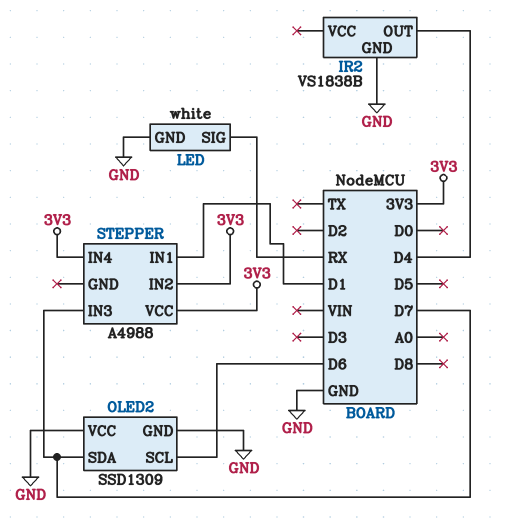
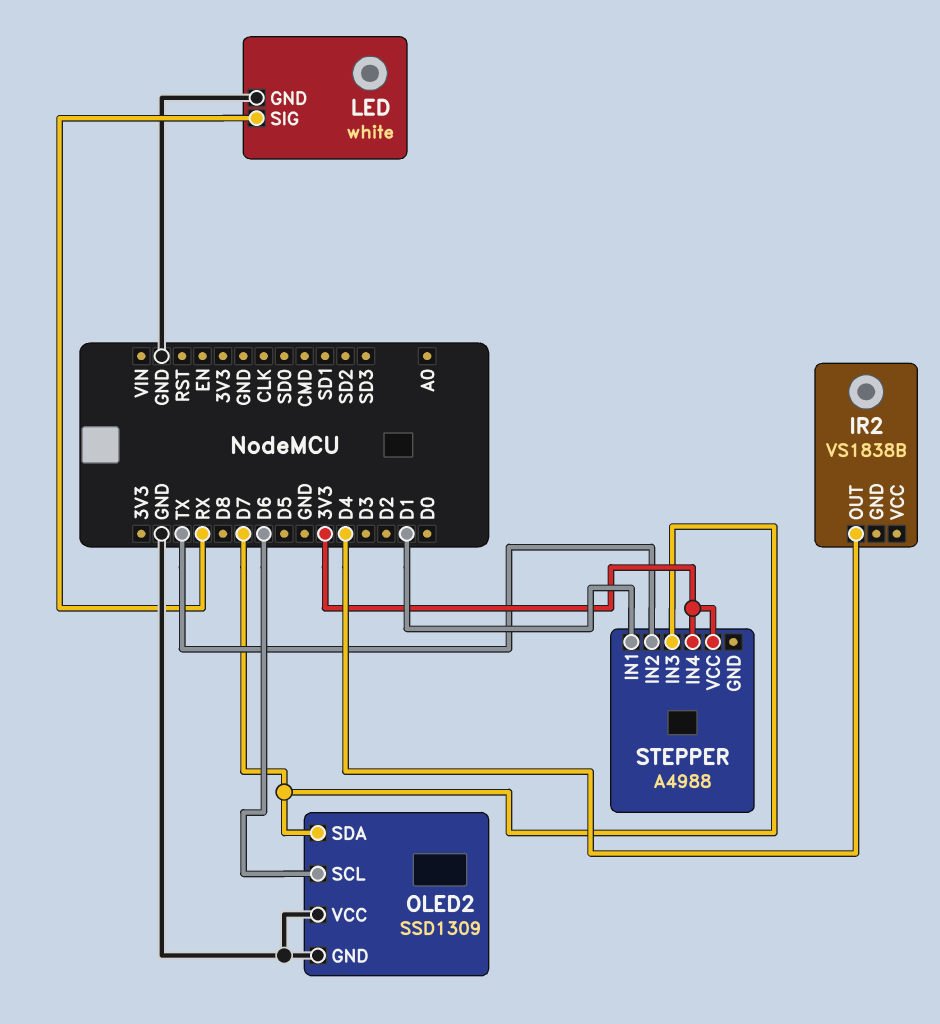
IR2 pin GND: GND -> none
STEPPER pin IN2: 3V3 -> TX

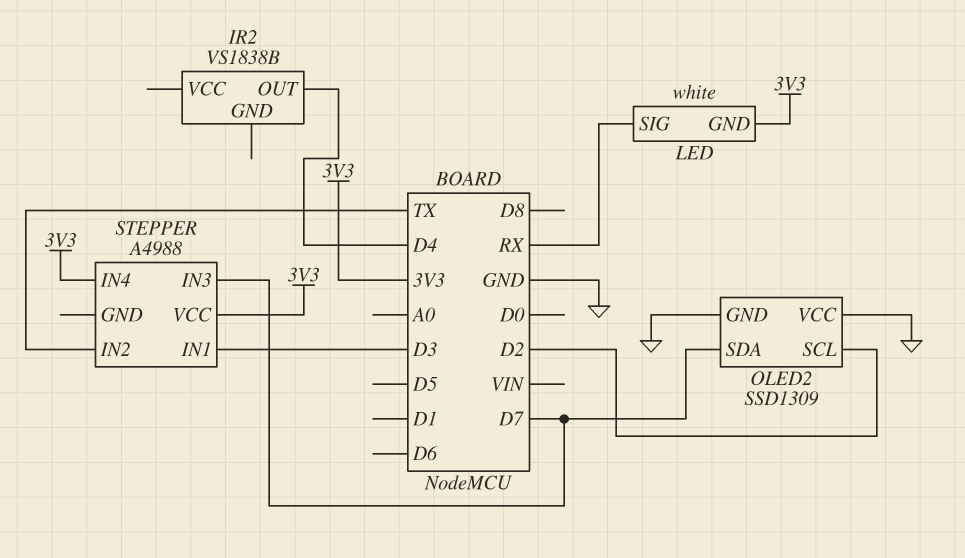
LED pin GND: GND -> 3V3
OLED2 pin SCL: D6 -> D2
STEPPER pin IN1: D1 -> D3

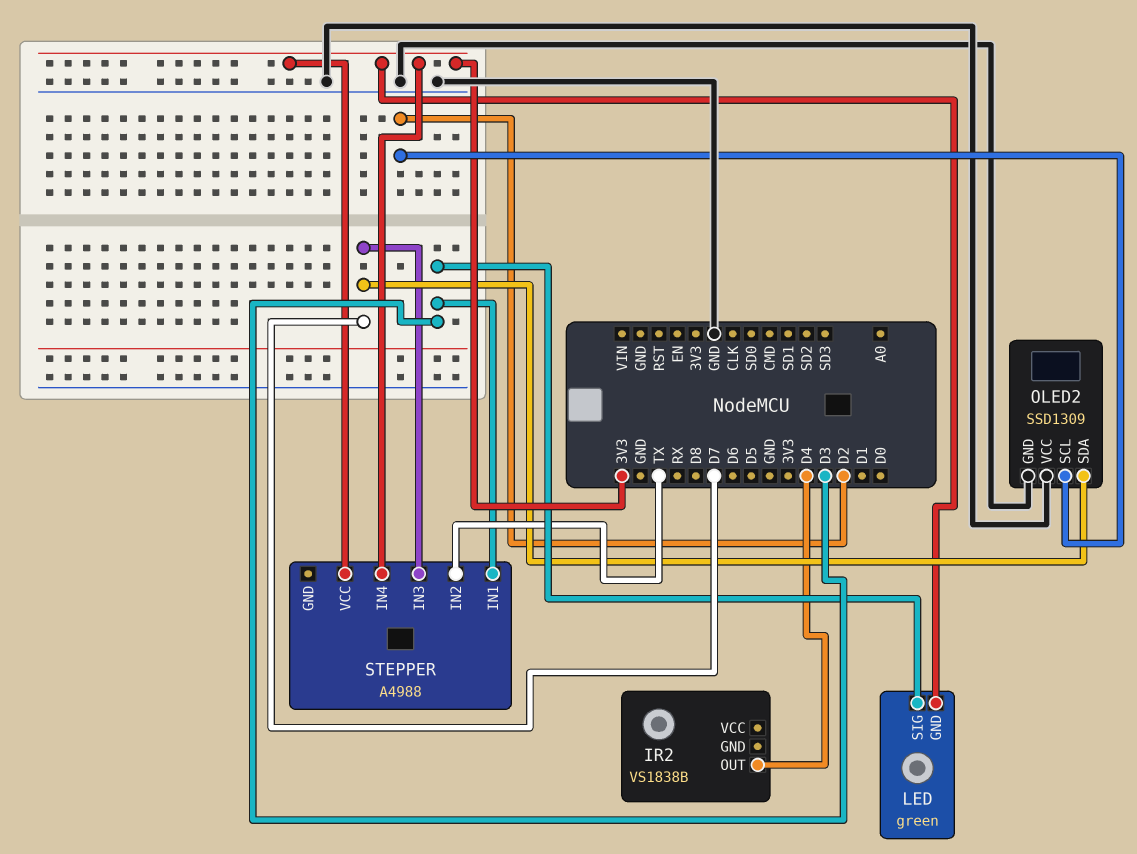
LED: white -> green
LED pin SIG: RX -> D3

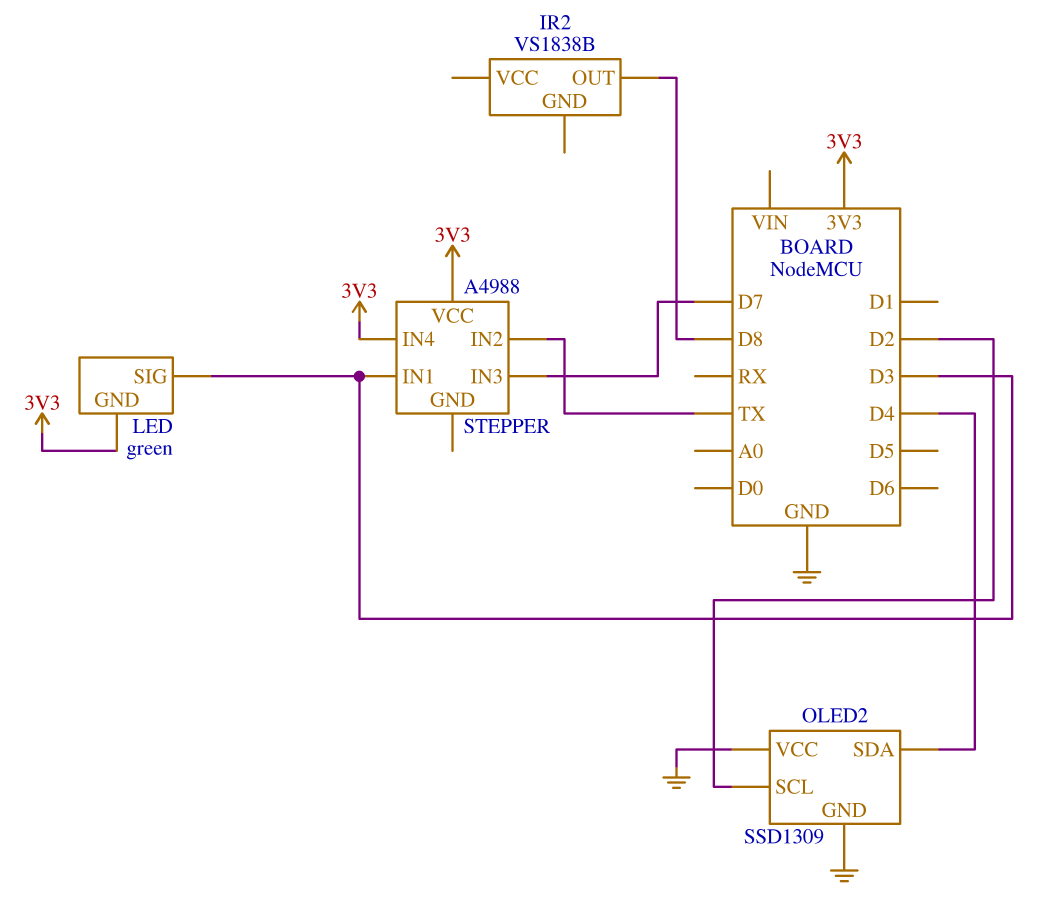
IR2 pin OUT: D4 -> D8
OLED2 pin SDA: D7 -> D4

